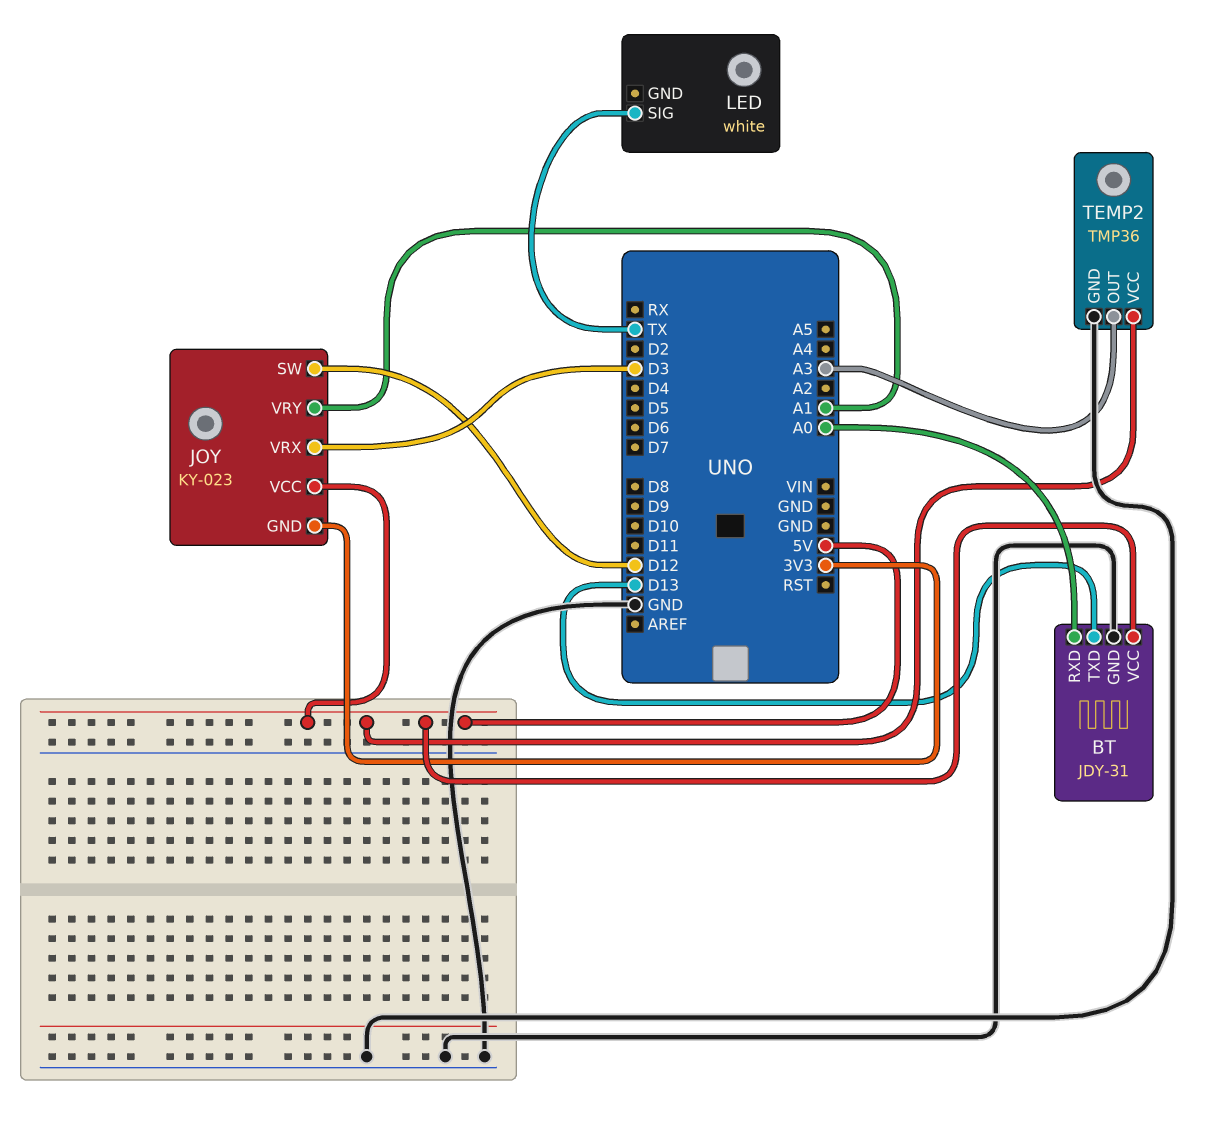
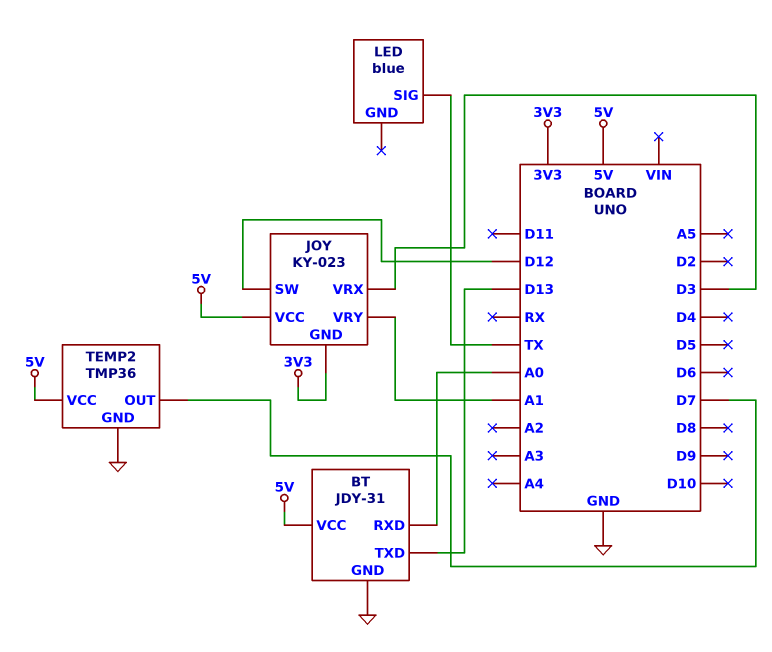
LED: white -> blue
TEMP2 pin OUT: A3 -> D7

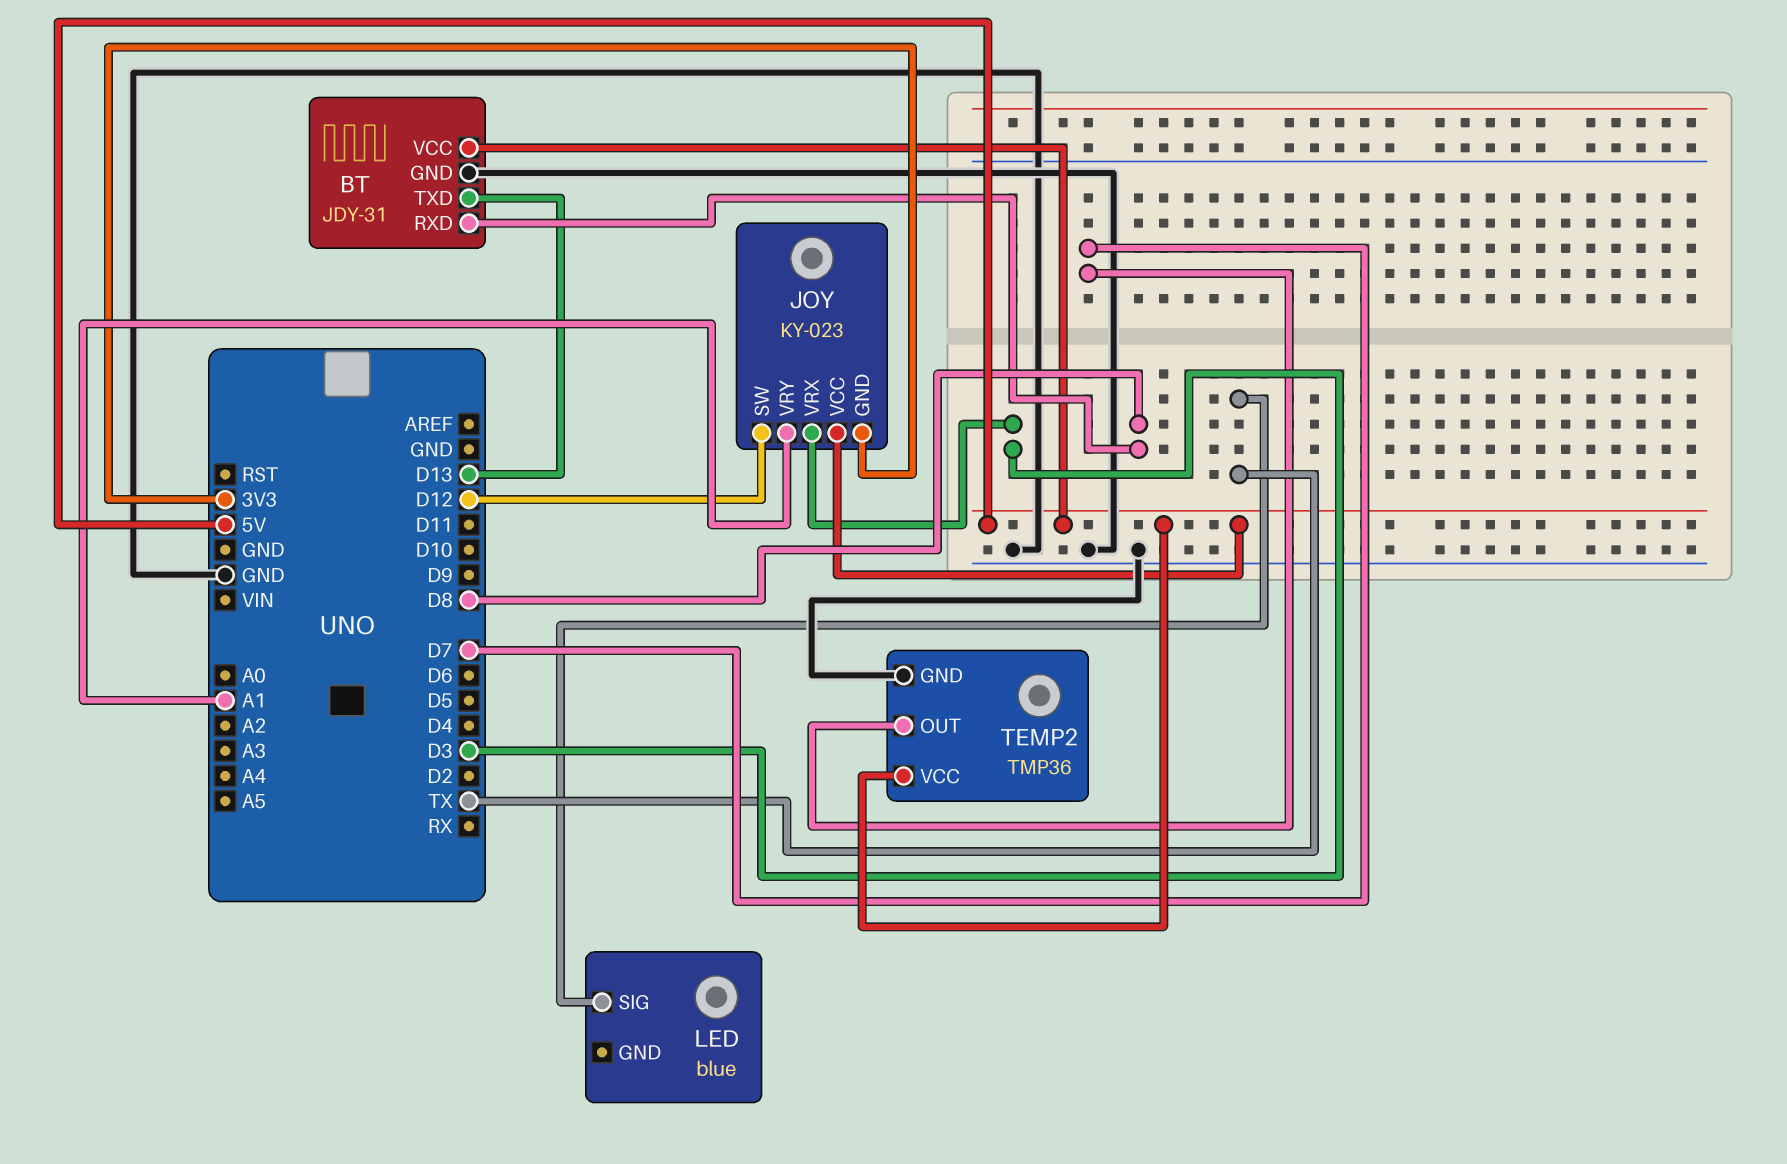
BT pin RXD: A0 -> D8

